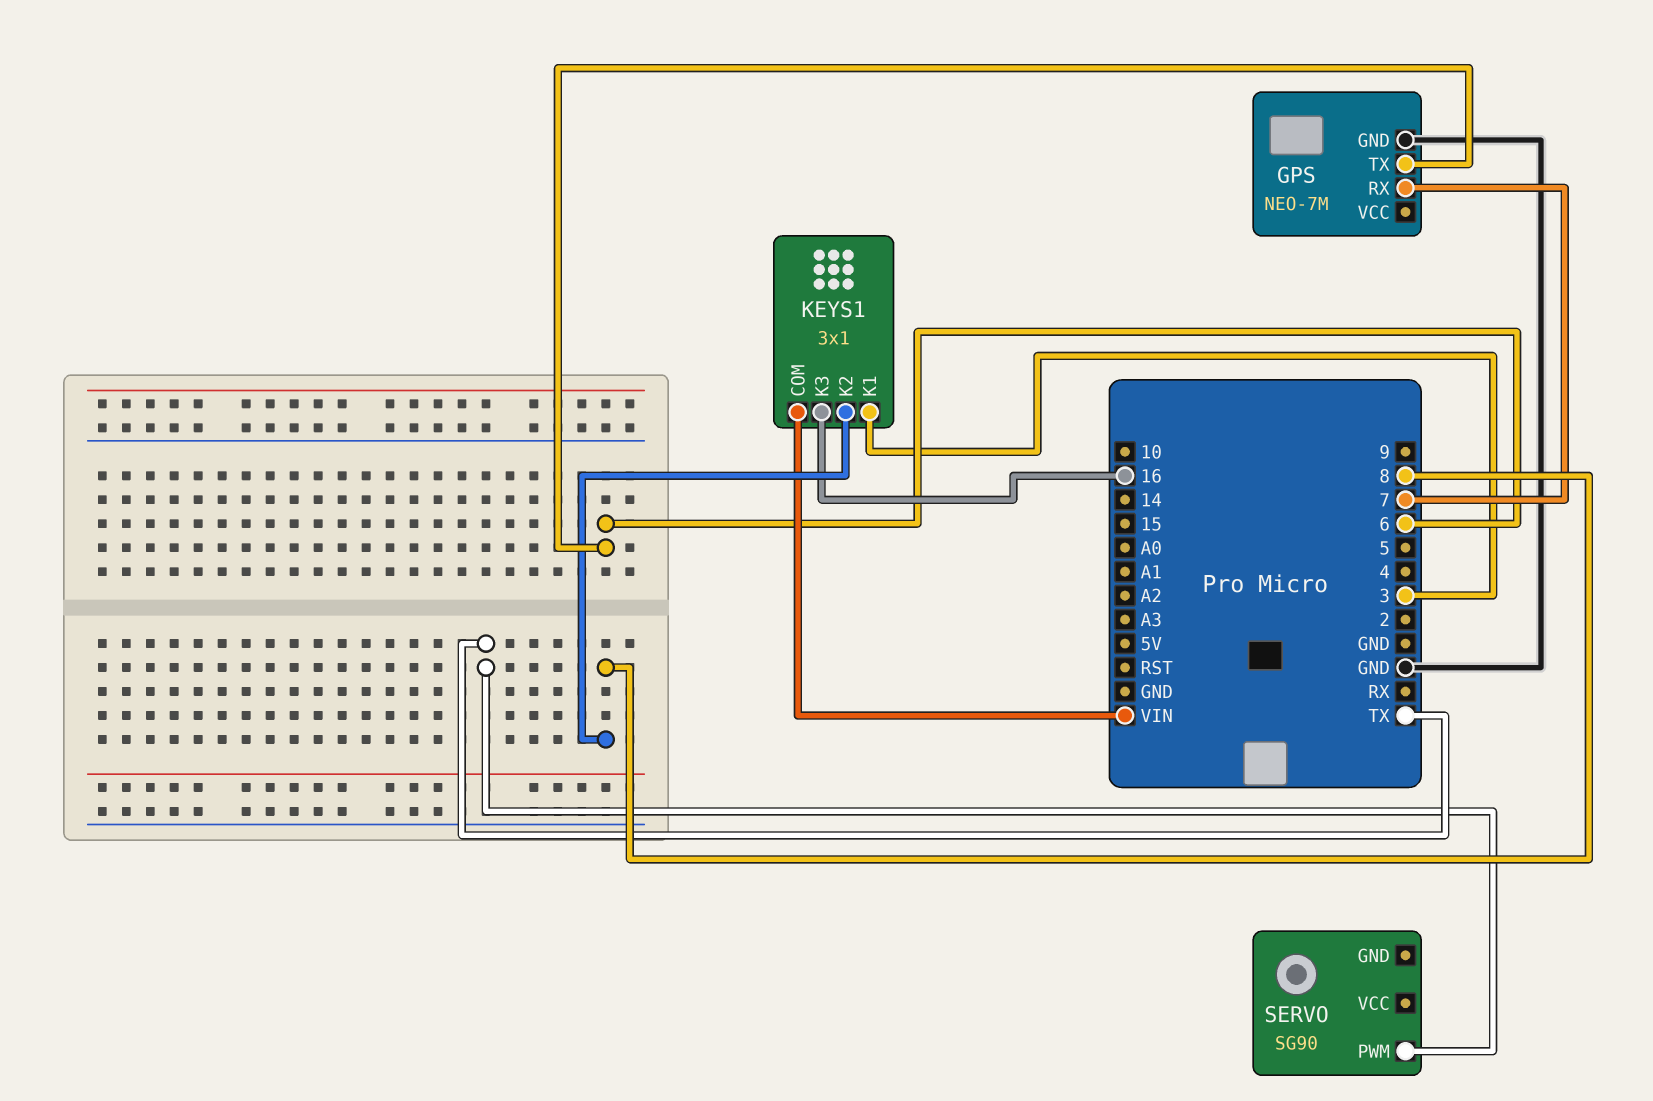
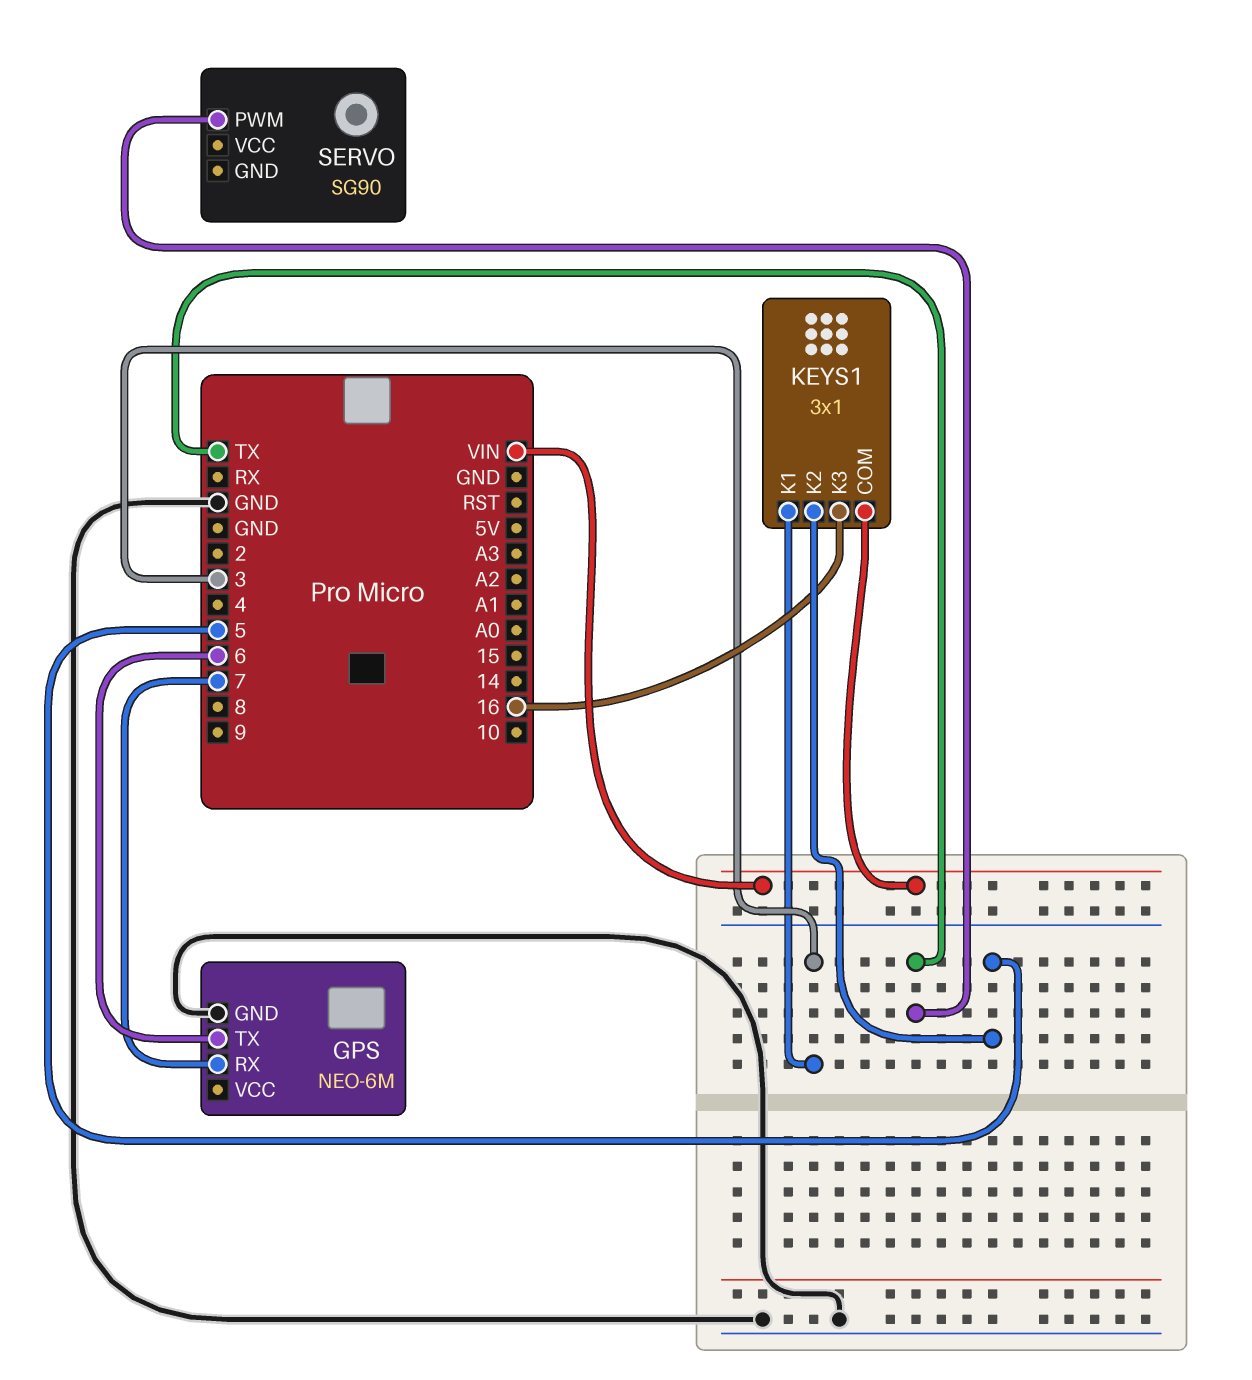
GPS: NEO-7M -> NEO-6M
KEYS1 pin K2: 8 -> 5

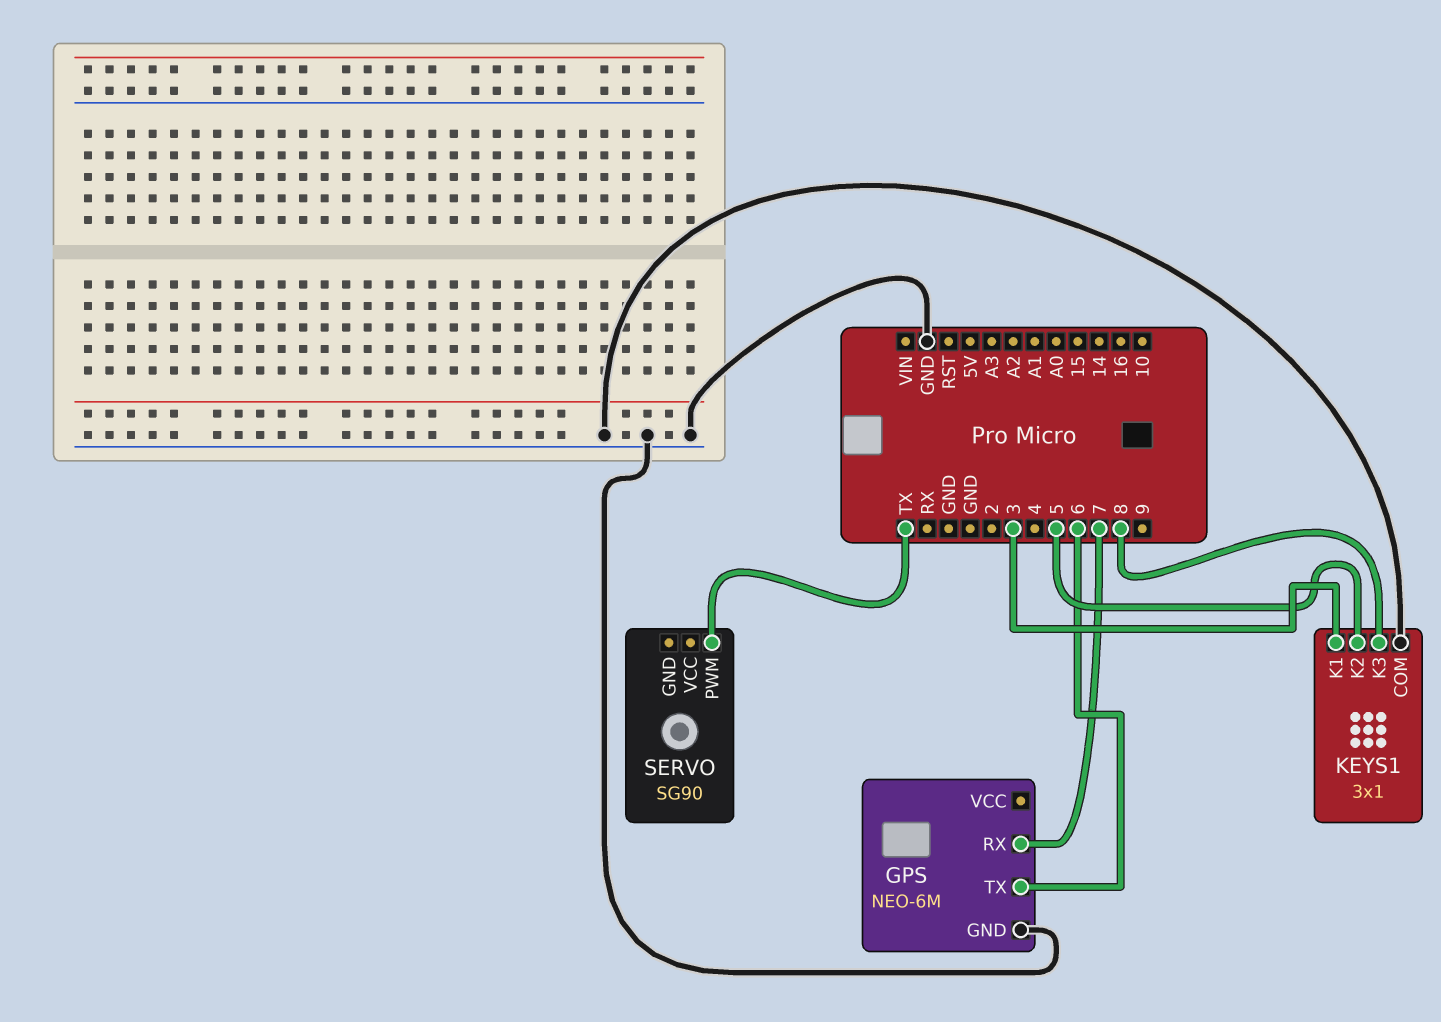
KEYS1 pin COM: VIN -> GND
KEYS1 pin K3: 16 -> 8

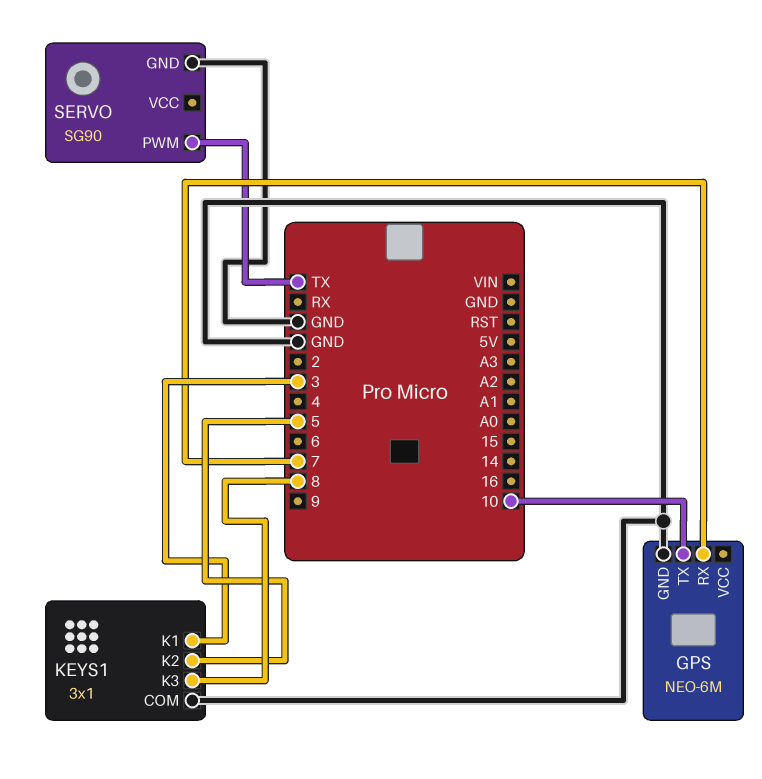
GPS pin TX: 6 -> 10
SERVO pin GND: none -> GND

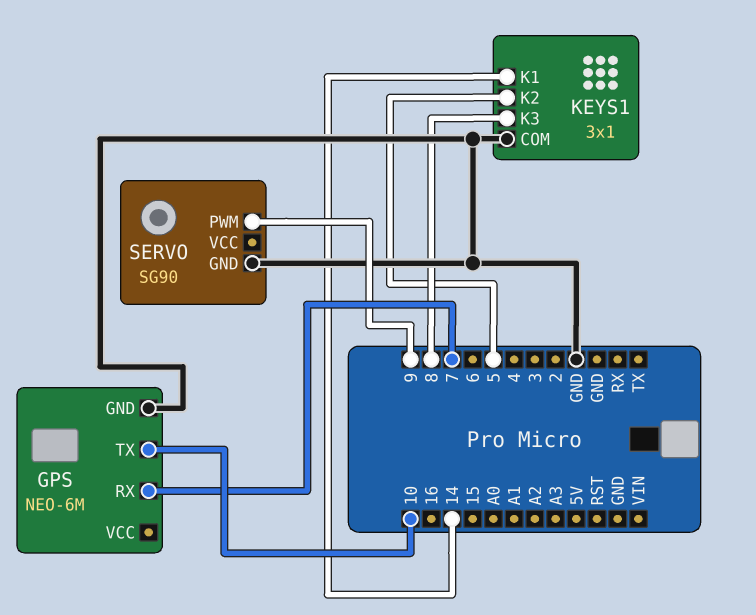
KEYS1 pin K1: 3 -> 14
SERVO pin PWM: TX -> 9

